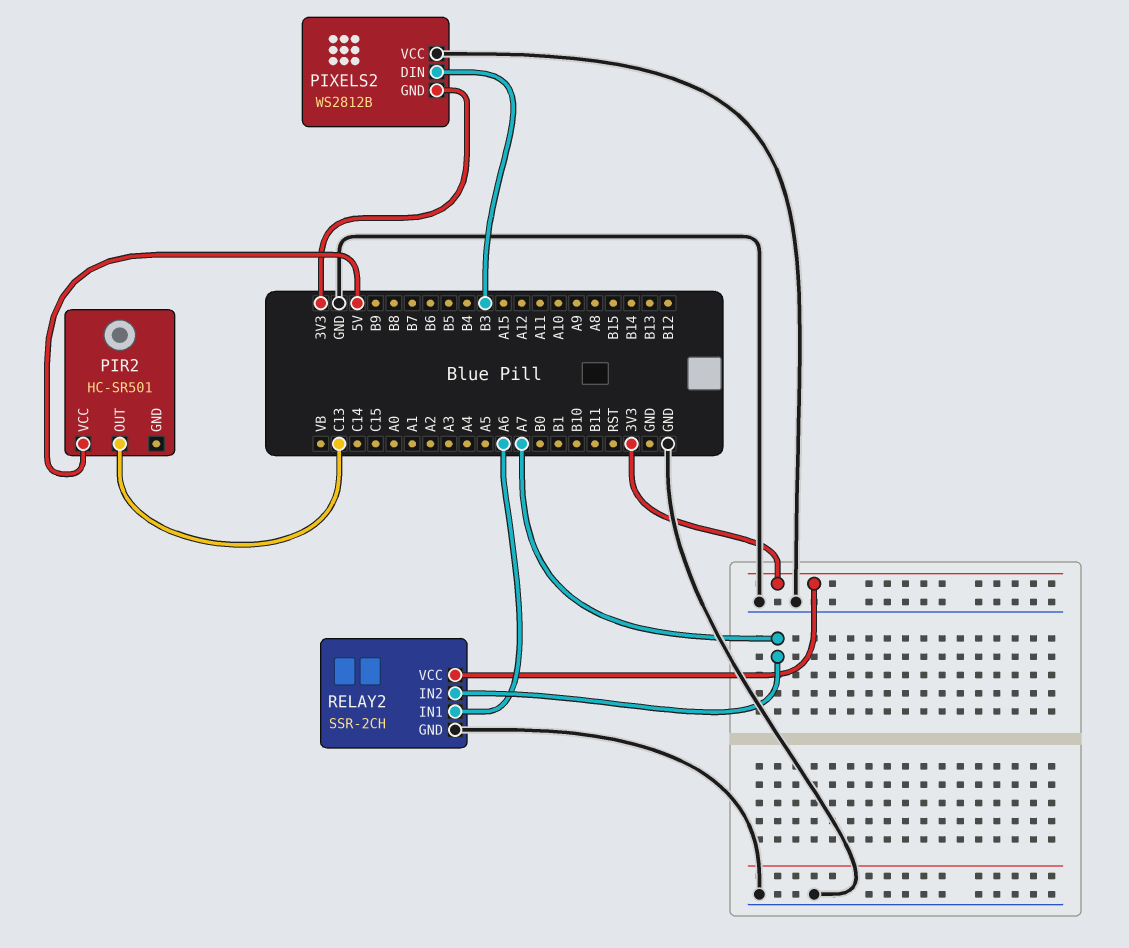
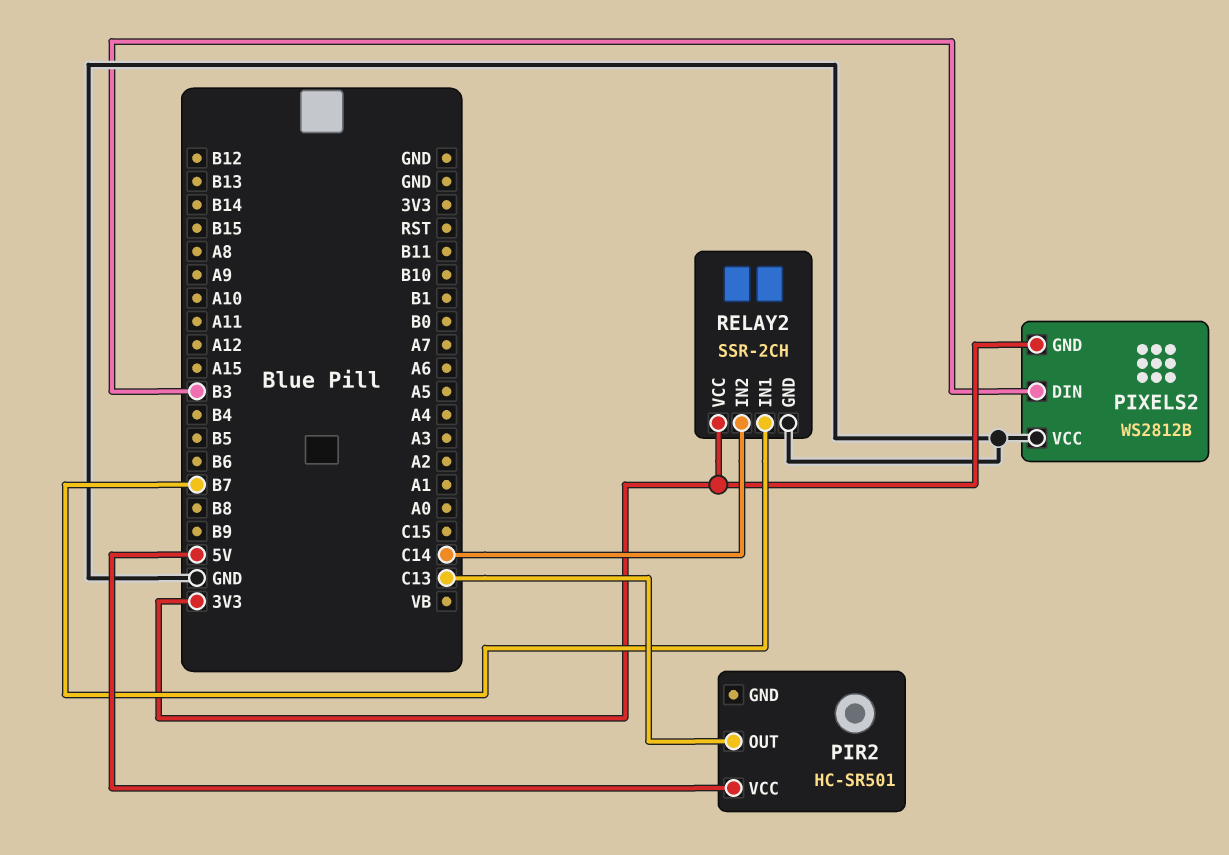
RELAY2 pin IN1: A6 -> B7
RELAY2 pin IN2: A7 -> C14

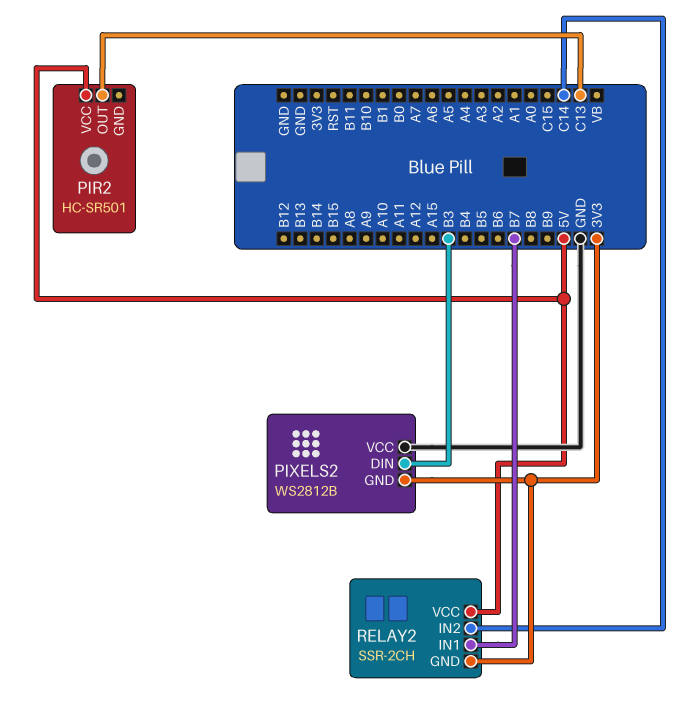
RELAY2 pin GND: GND -> 3V3
RELAY2 pin VCC: 3V3 -> 5V

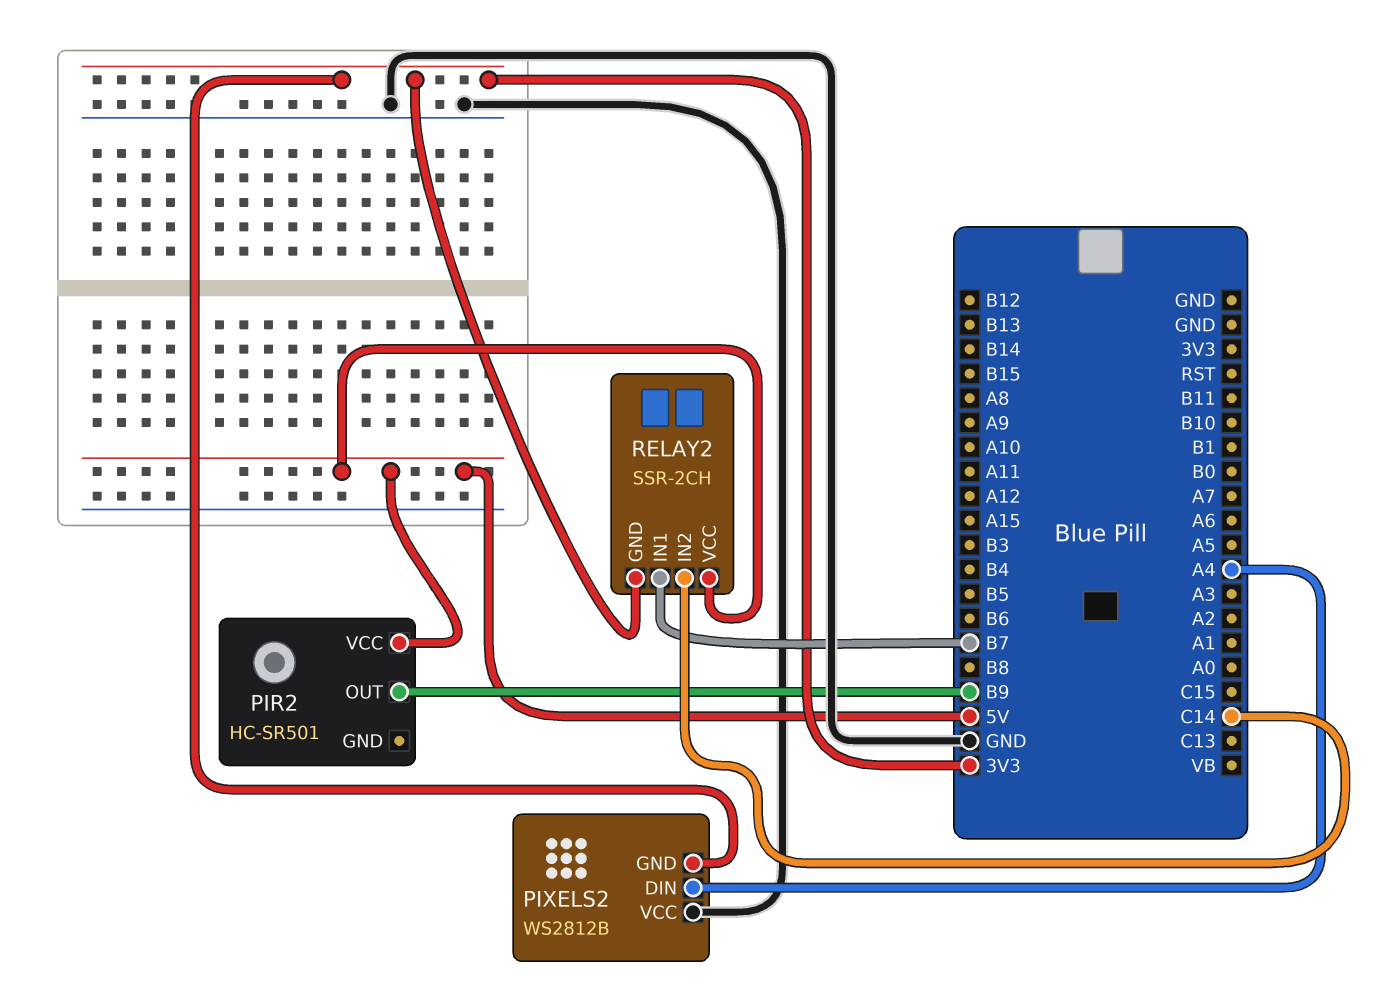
PIR2 pin OUT: C13 -> B9
PIXELS2 pin DIN: B3 -> A4

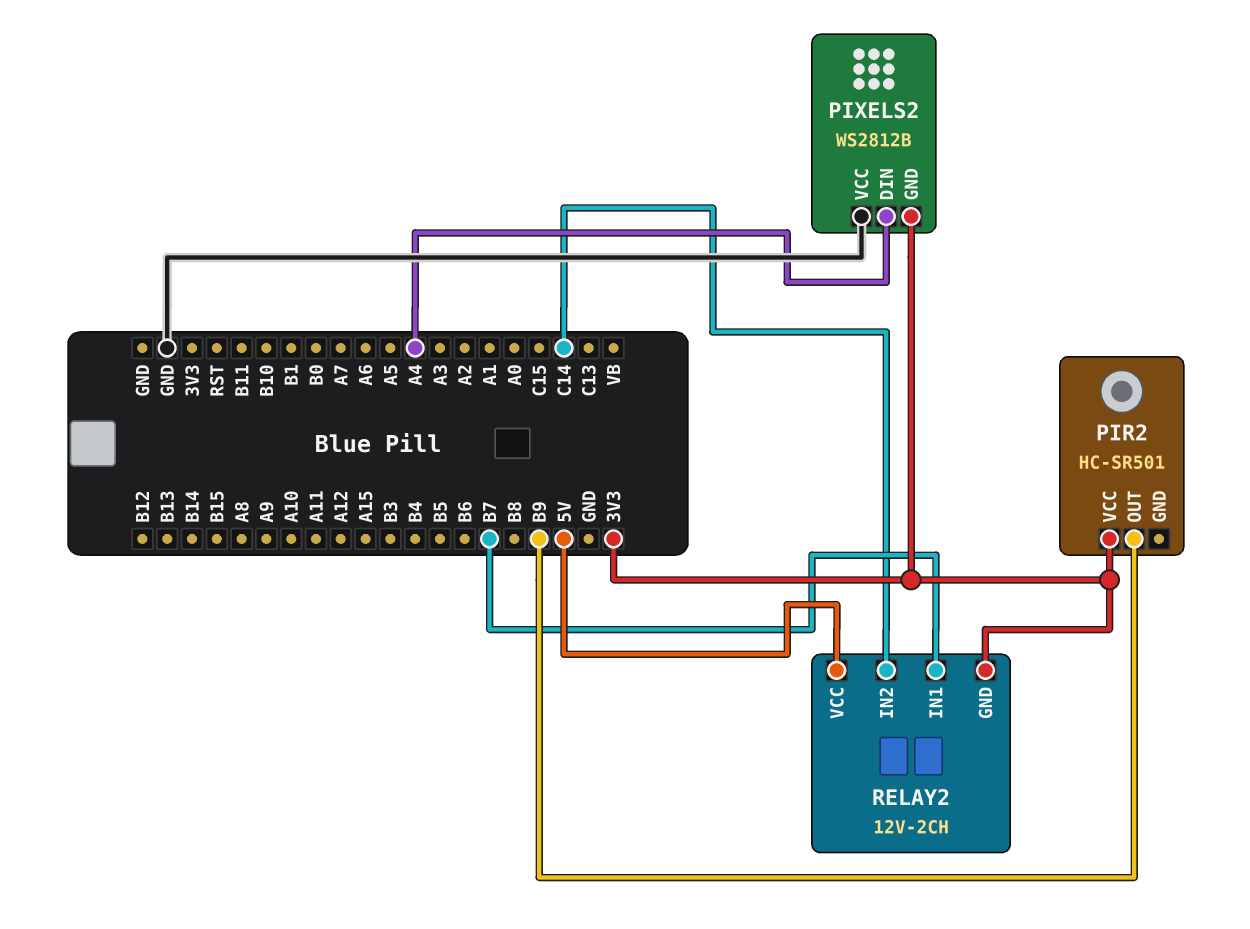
PIR2 pin VCC: 5V -> 3V3
RELAY2: SSR-2CH -> 12V-2CH

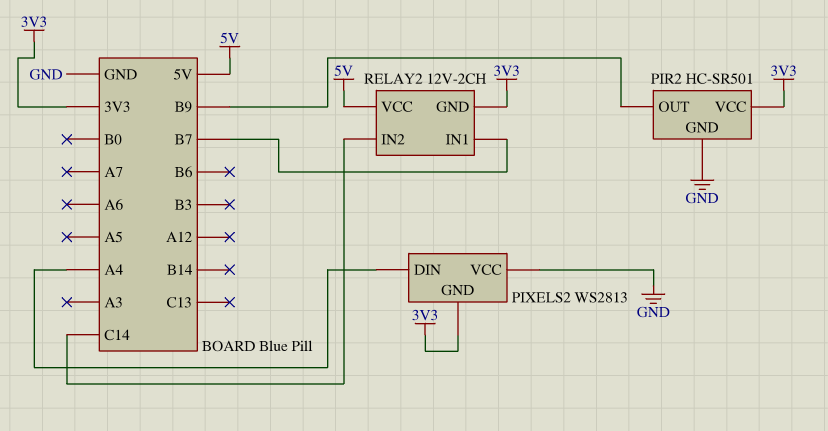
PIR2 pin GND: none -> GND
PIXELS2: WS2812B -> WS2813

